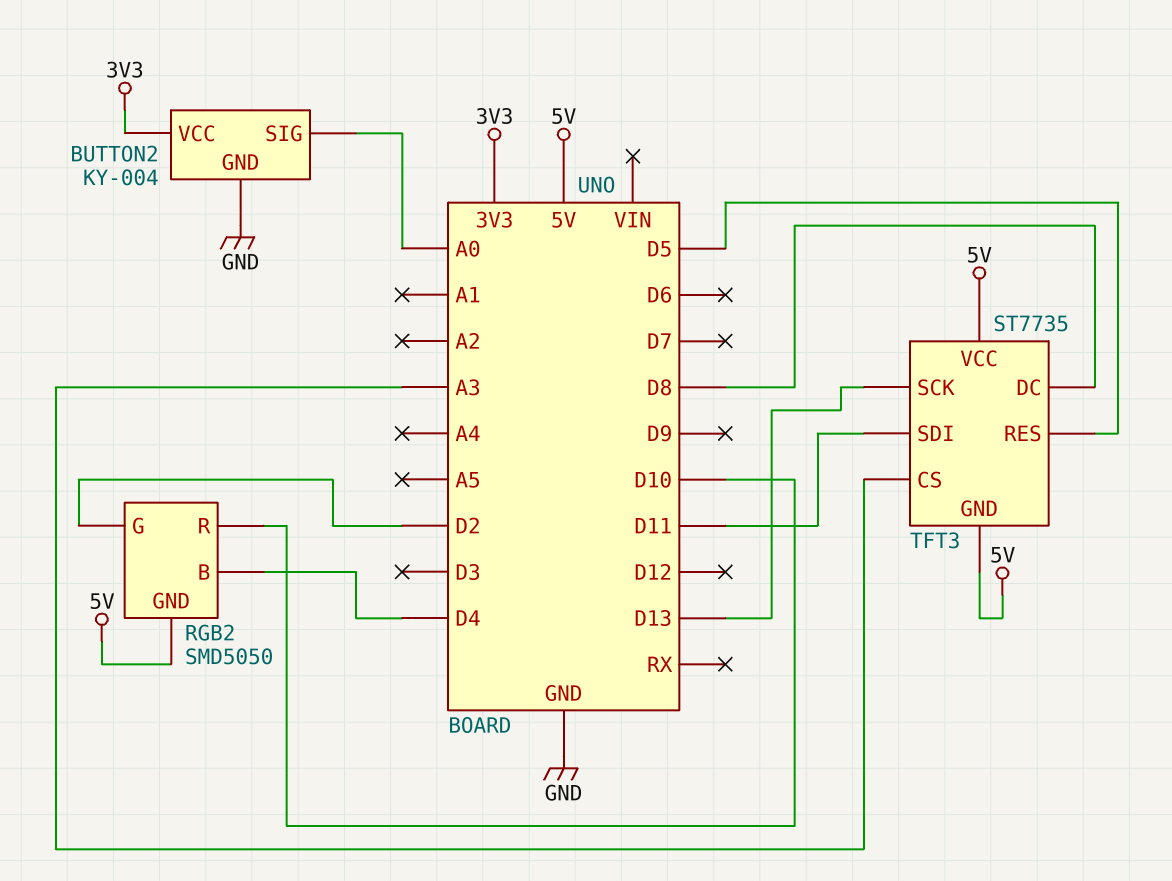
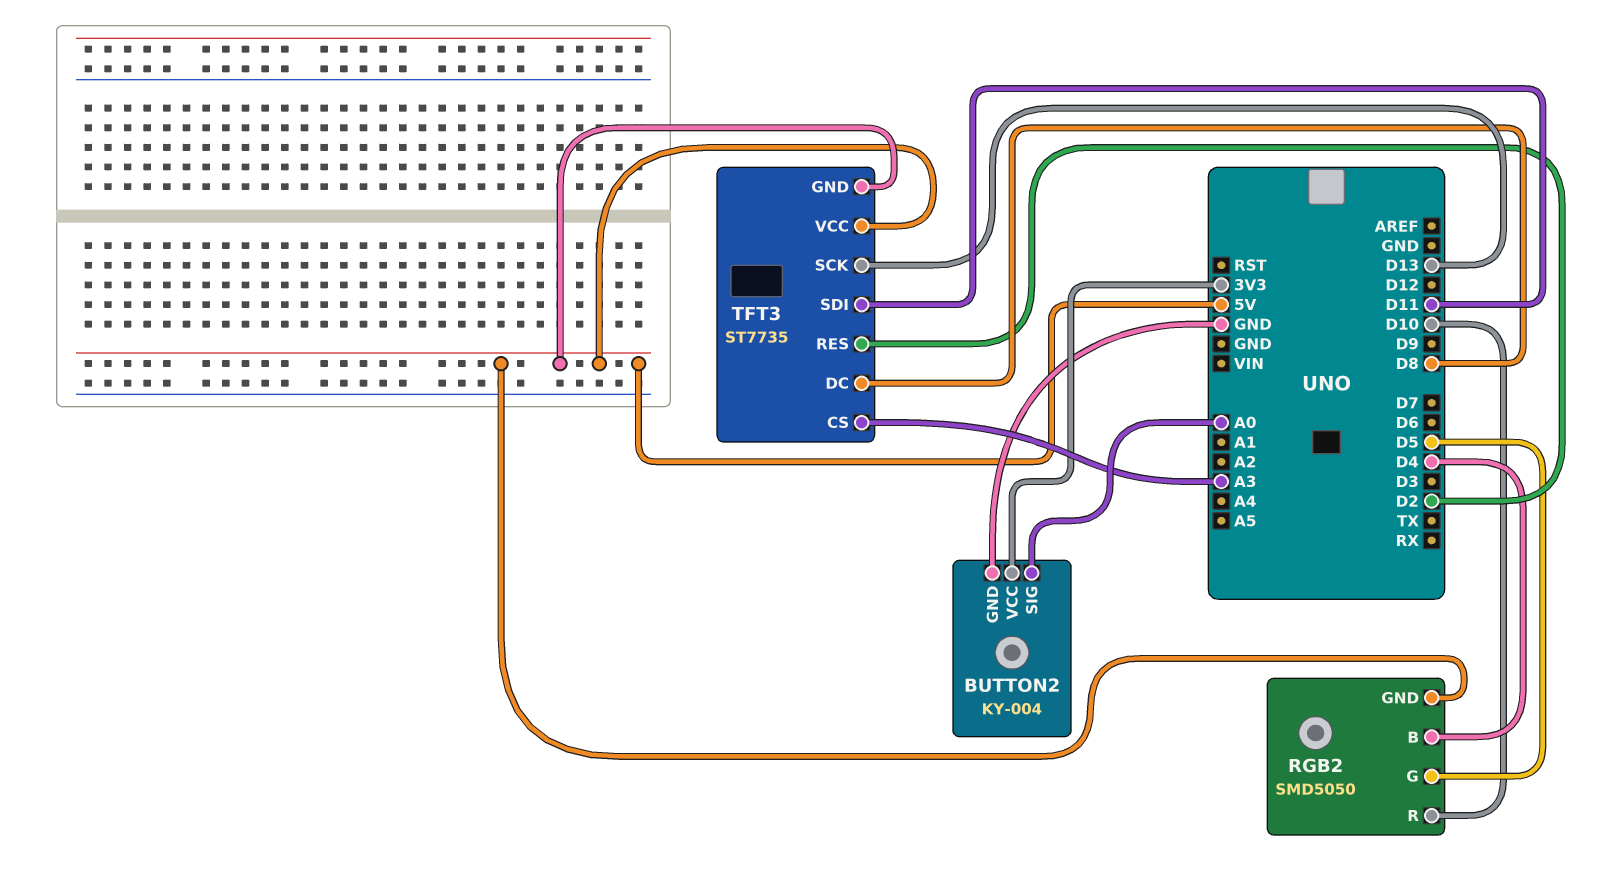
RGB2 pin G: D2 -> D5
TFT3 pin RES: D5 -> D2

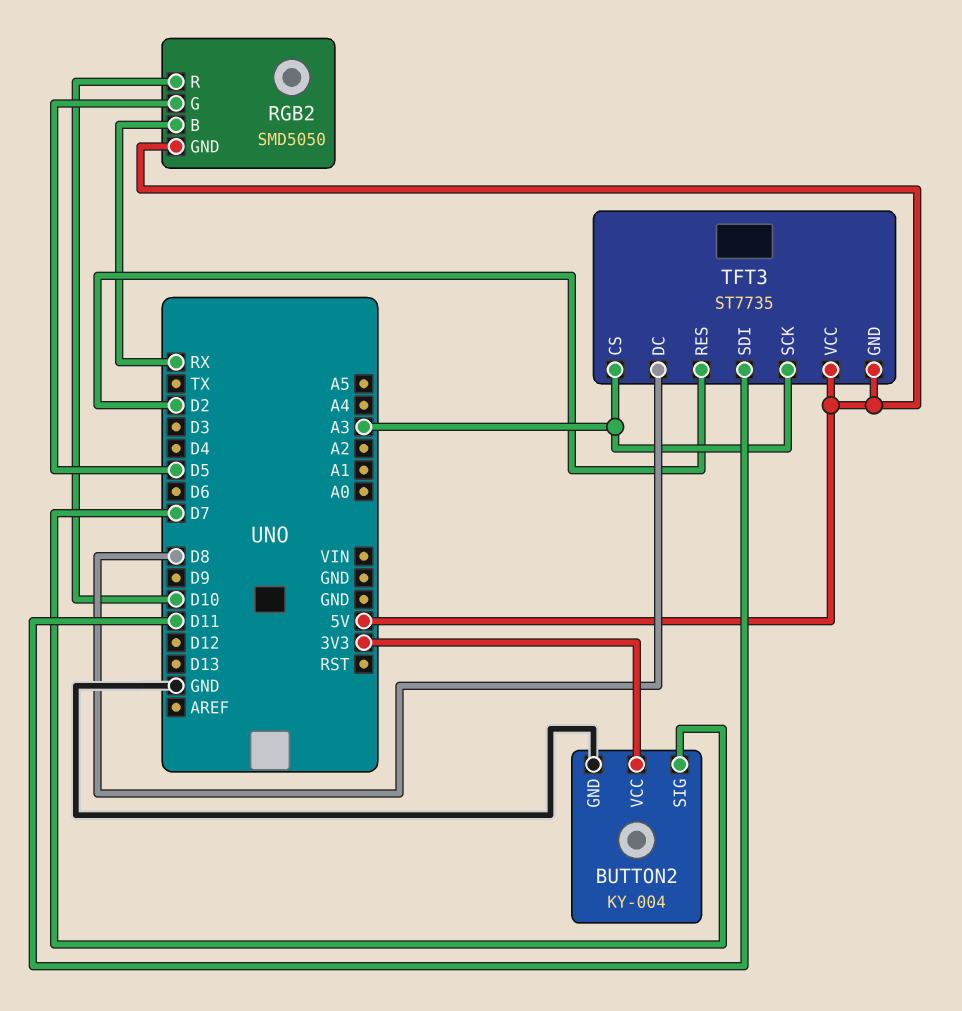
BUTTON2 pin SIG: A0 -> D7
RGB2 pin B: D4 -> RX
TFT3 pin SCK: D13 -> A3

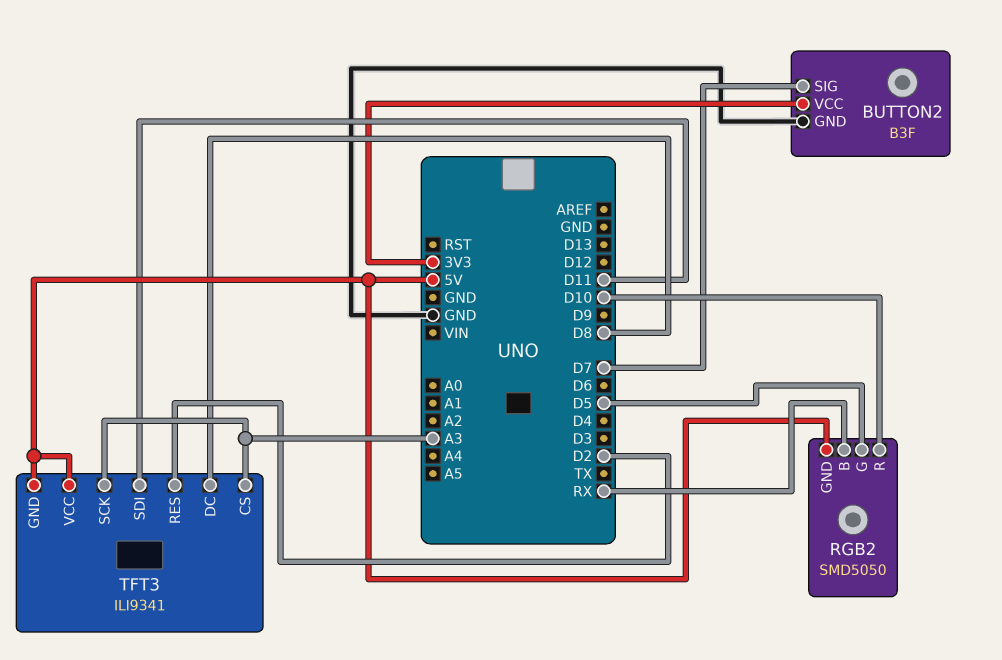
BUTTON2: KY-004 -> B3F
TFT3: ST7735 -> ILI9341

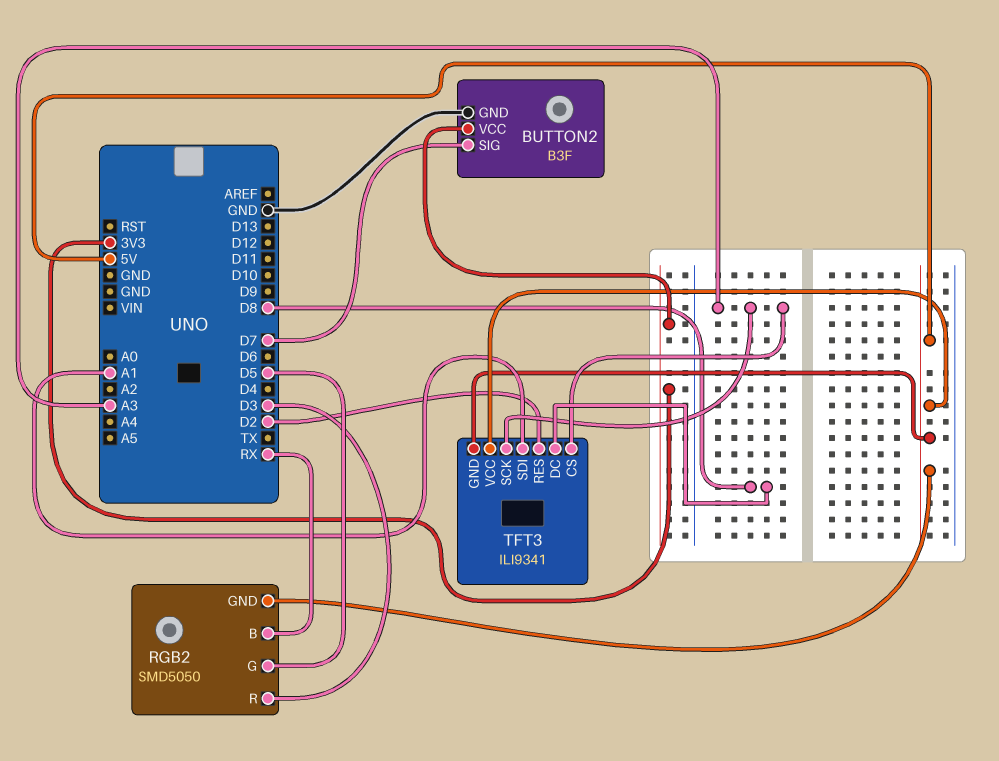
RGB2 pin R: D10 -> D3
TFT3 pin SDI: D11 -> A1

